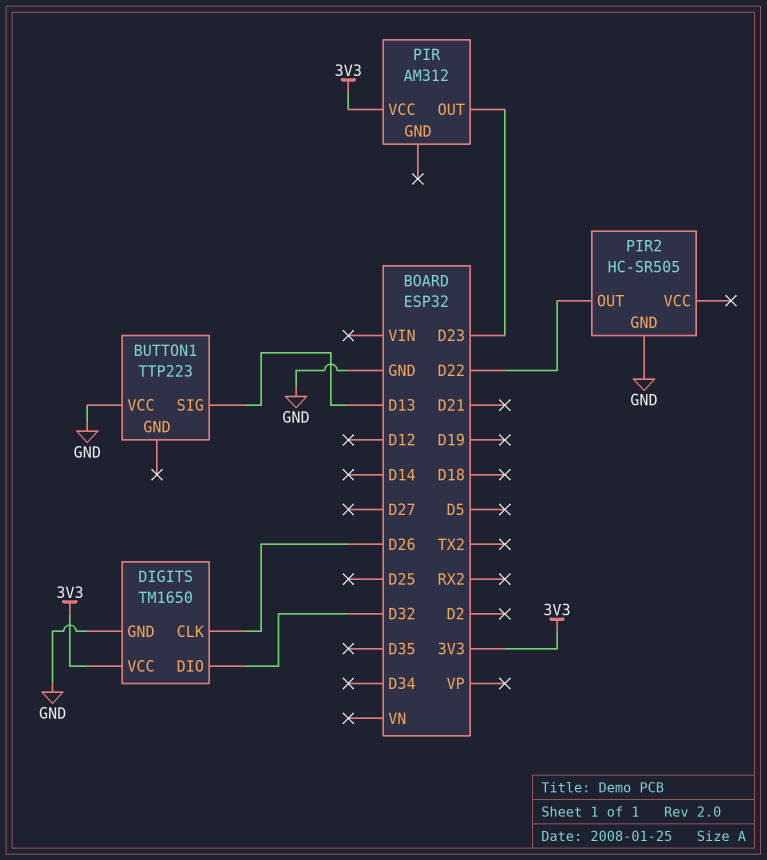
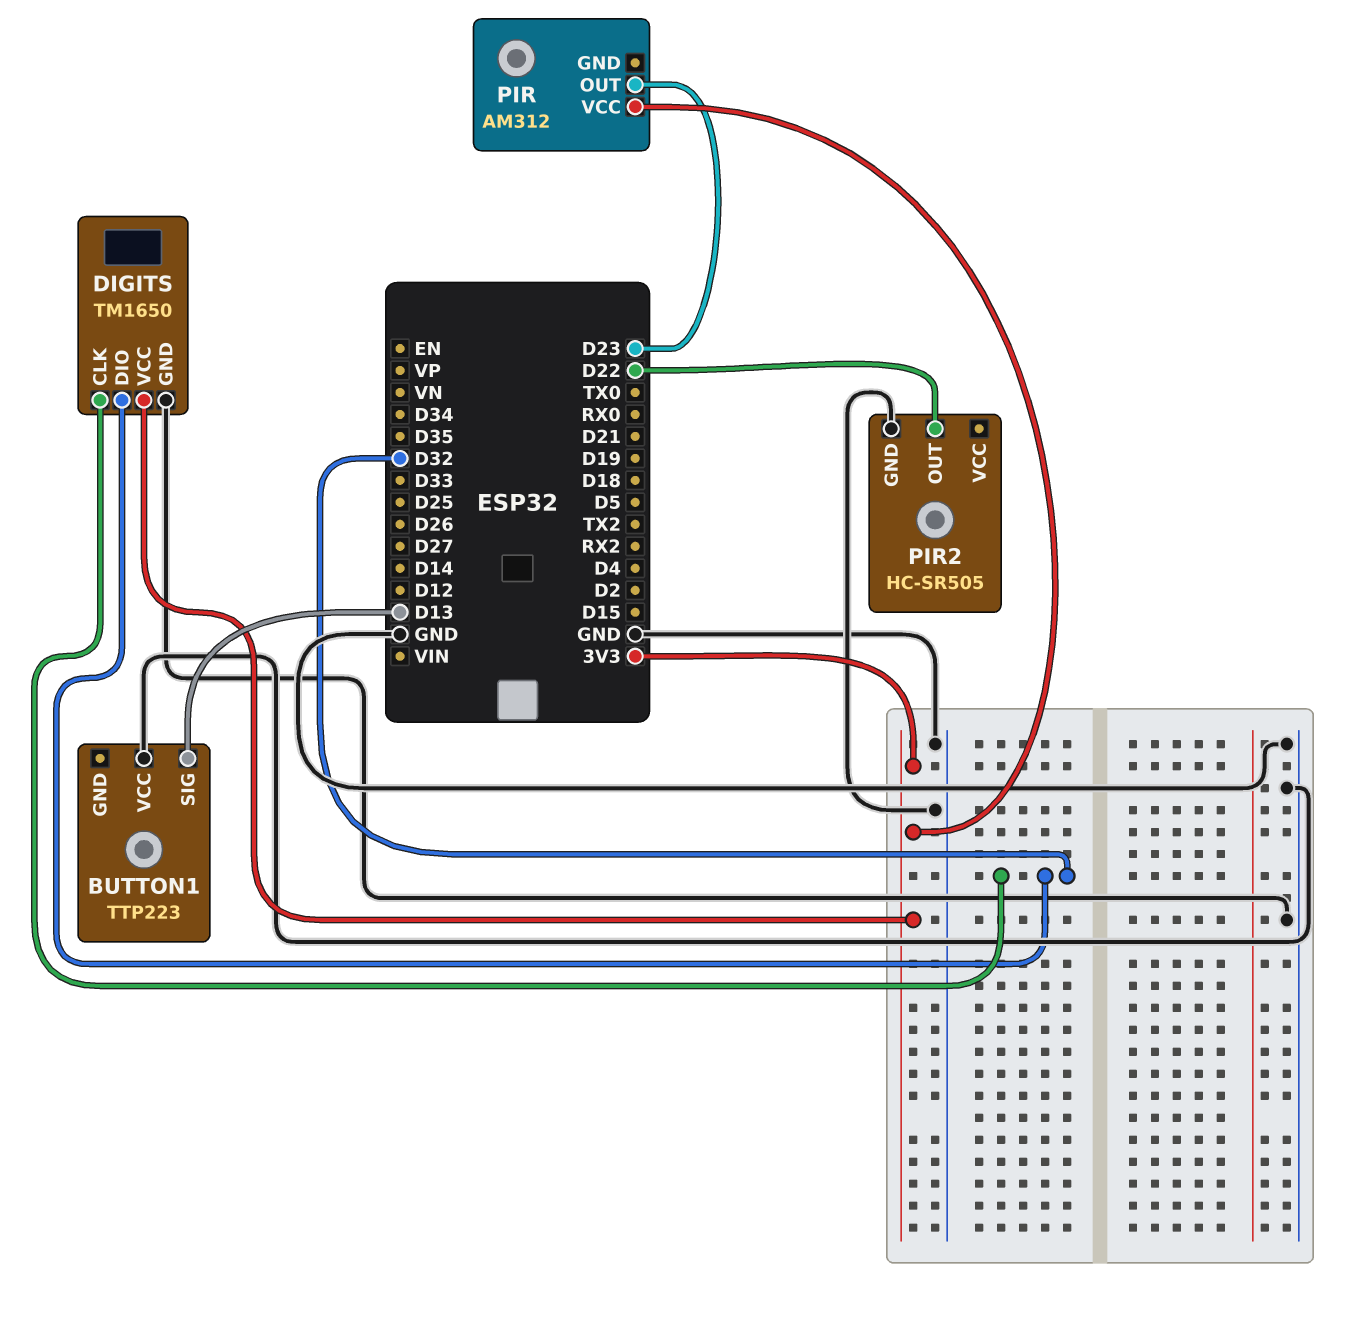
DIGITS pin CLK: D26 -> D32

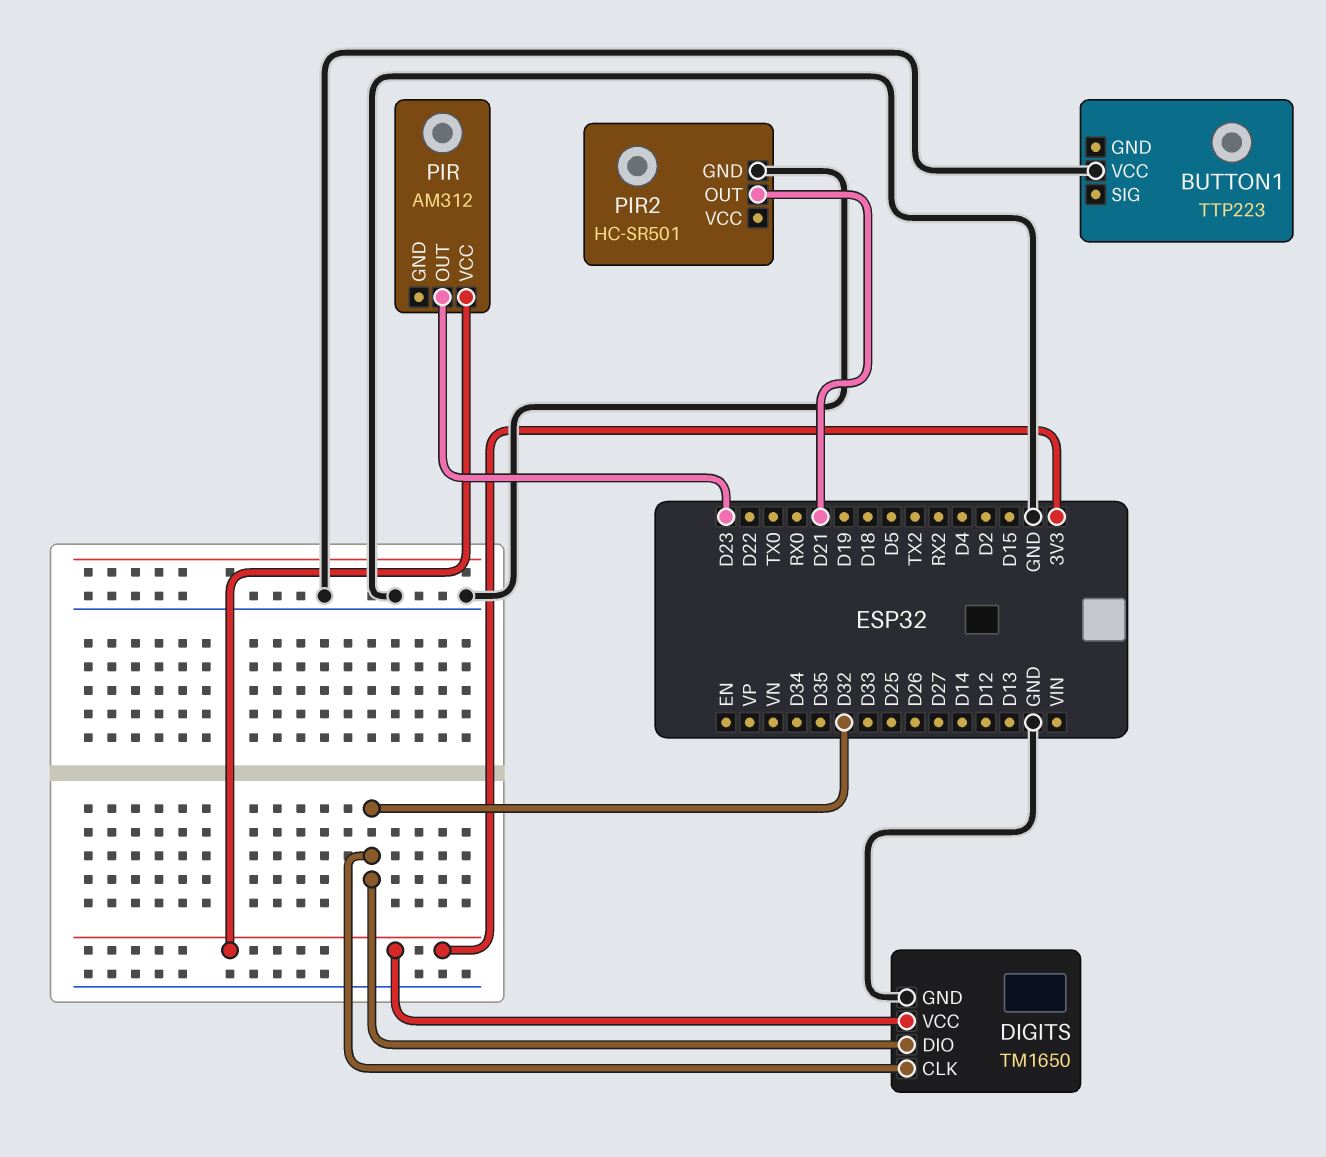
BUTTON1 pin SIG: D13 -> none
PIR2: HC-SR505 -> HC-SR501
PIR2 pin OUT: D22 -> D21

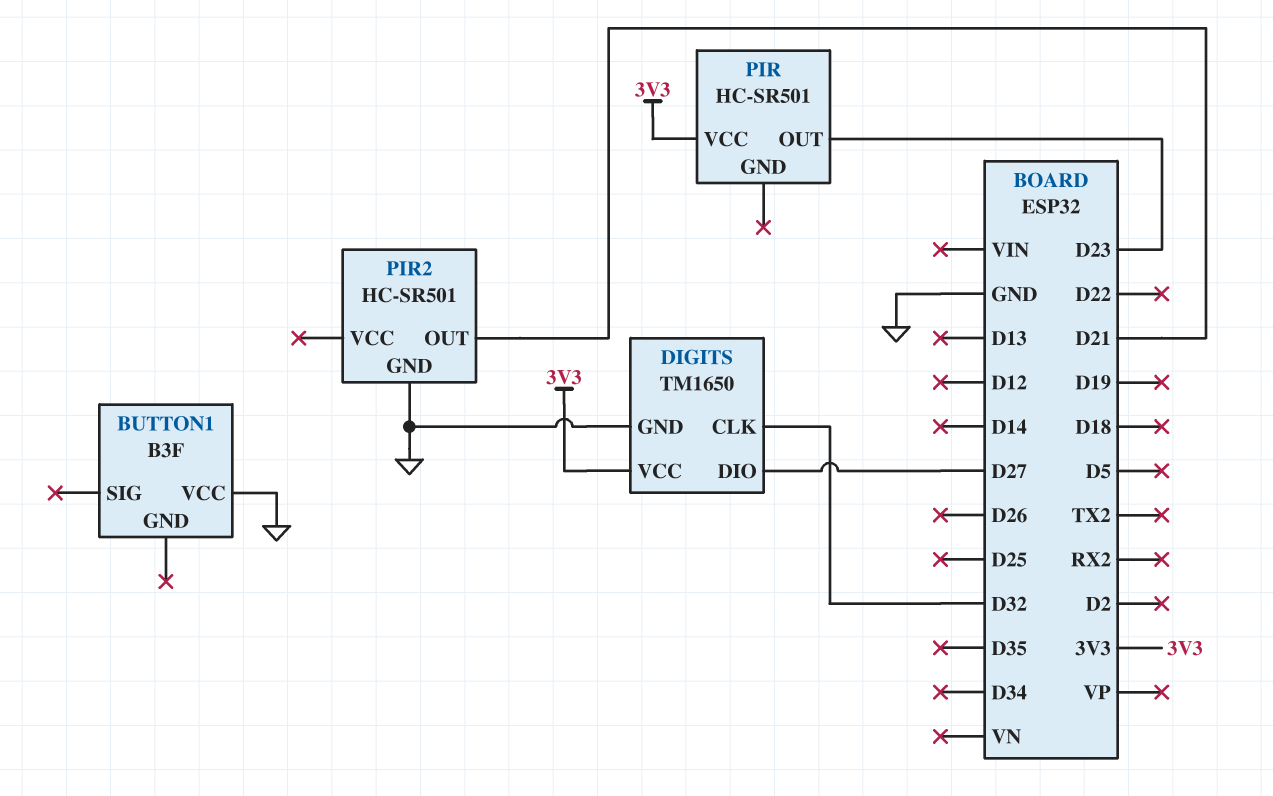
BUTTON1: TTP223 -> B3F
DIGITS pin DIO: D32 -> D27
PIR: AM312 -> HC-SR501

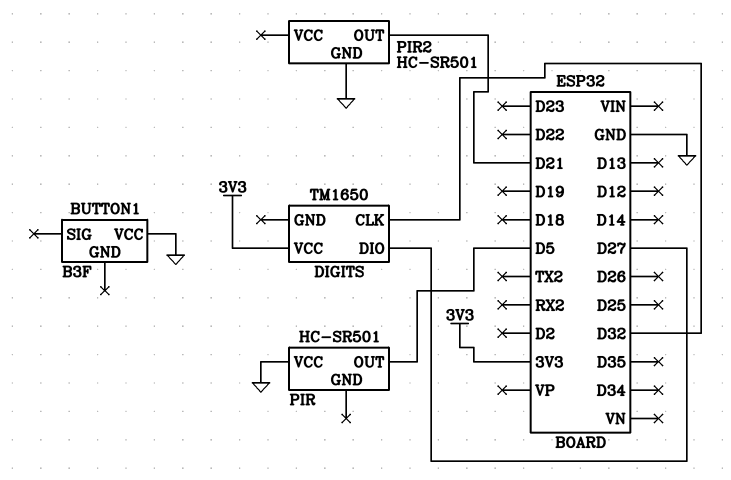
DIGITS pin GND: GND -> none
PIR pin OUT: D23 -> D5
PIR pin VCC: 3V3 -> GND

